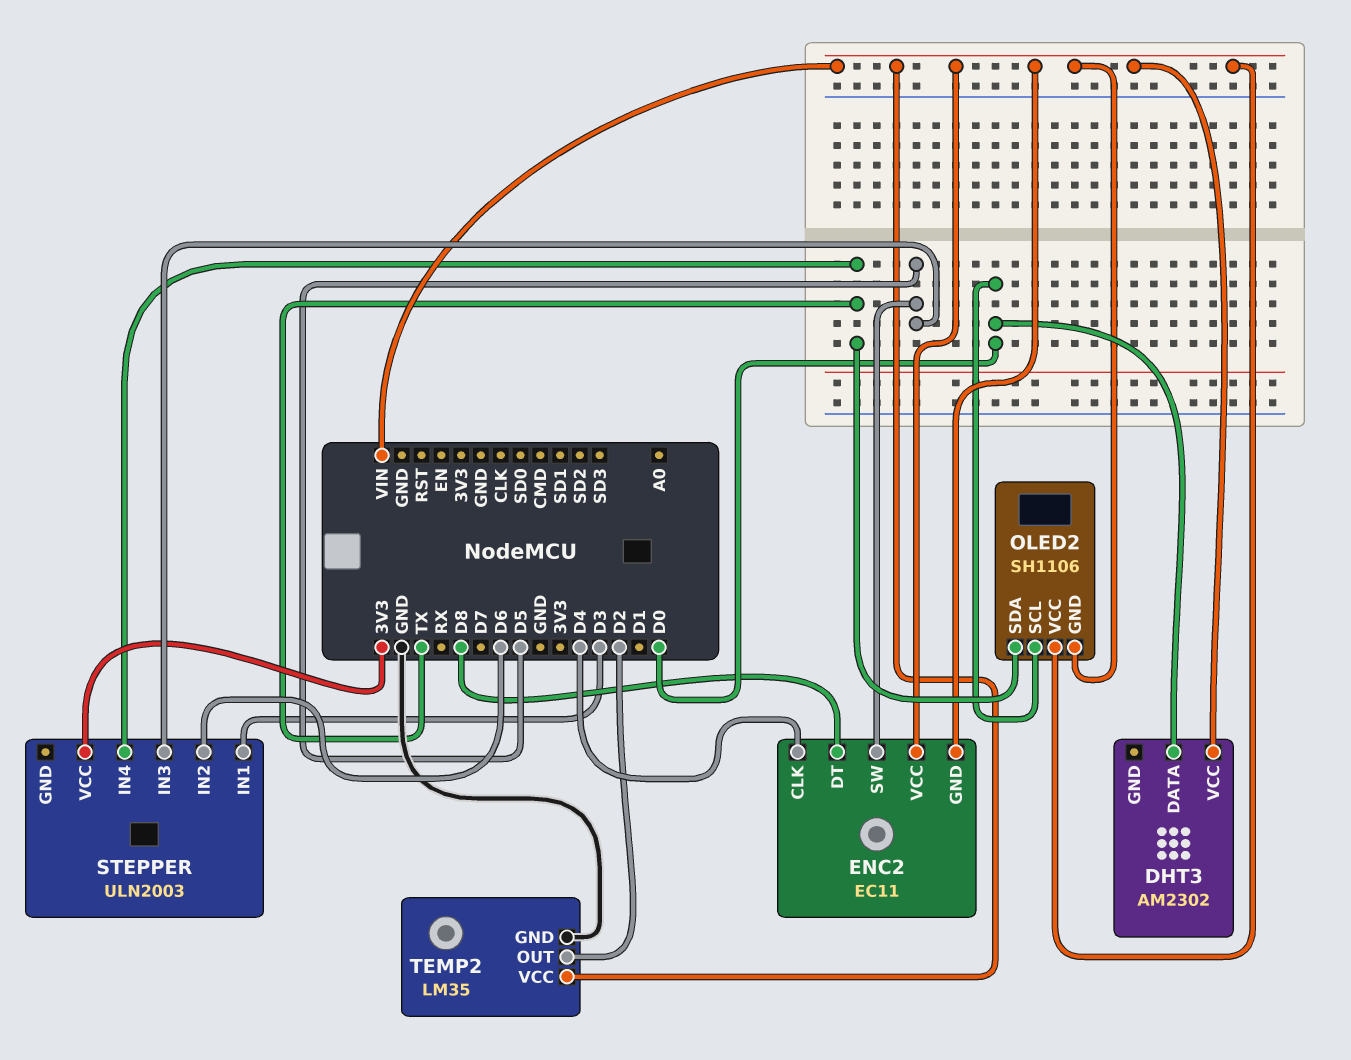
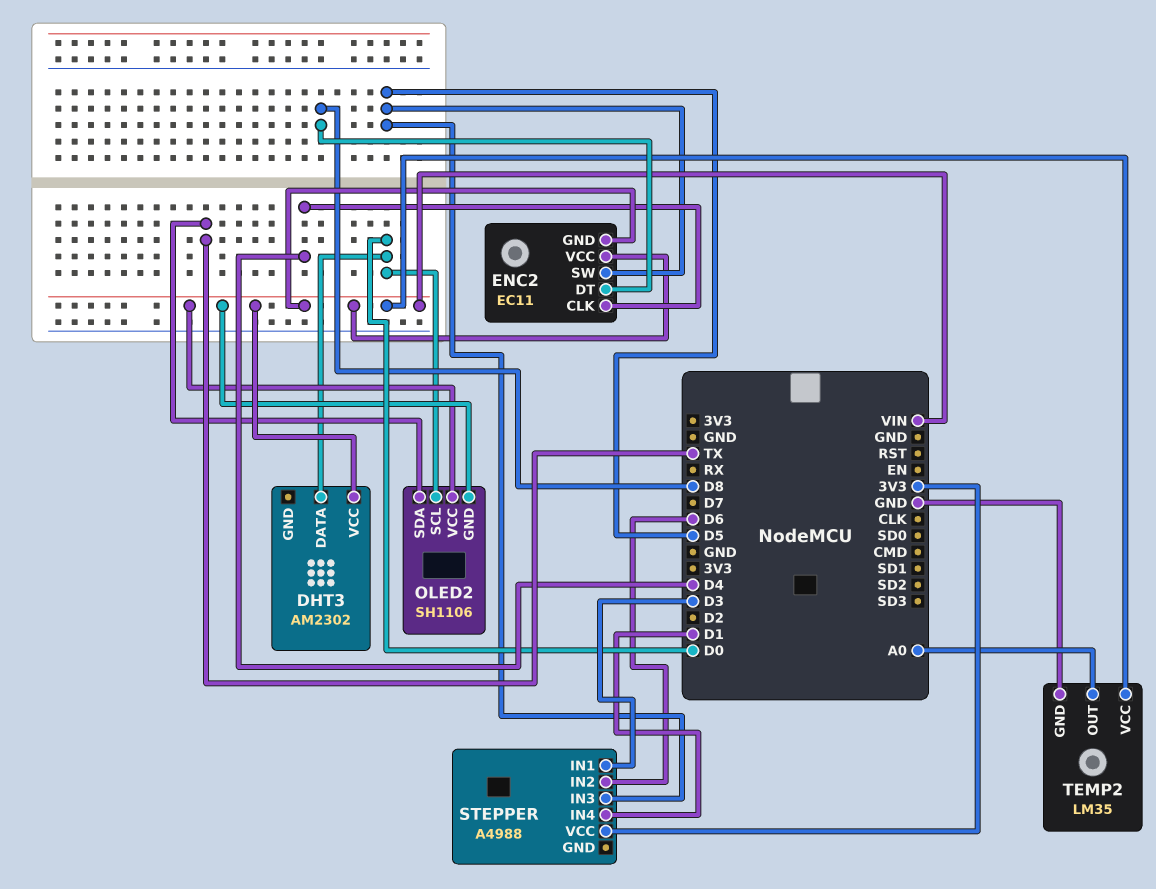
STEPPER: ULN2003 -> A4988
STEPPER pin IN4: TX -> D1
TEMP2 pin OUT: D2 -> A0

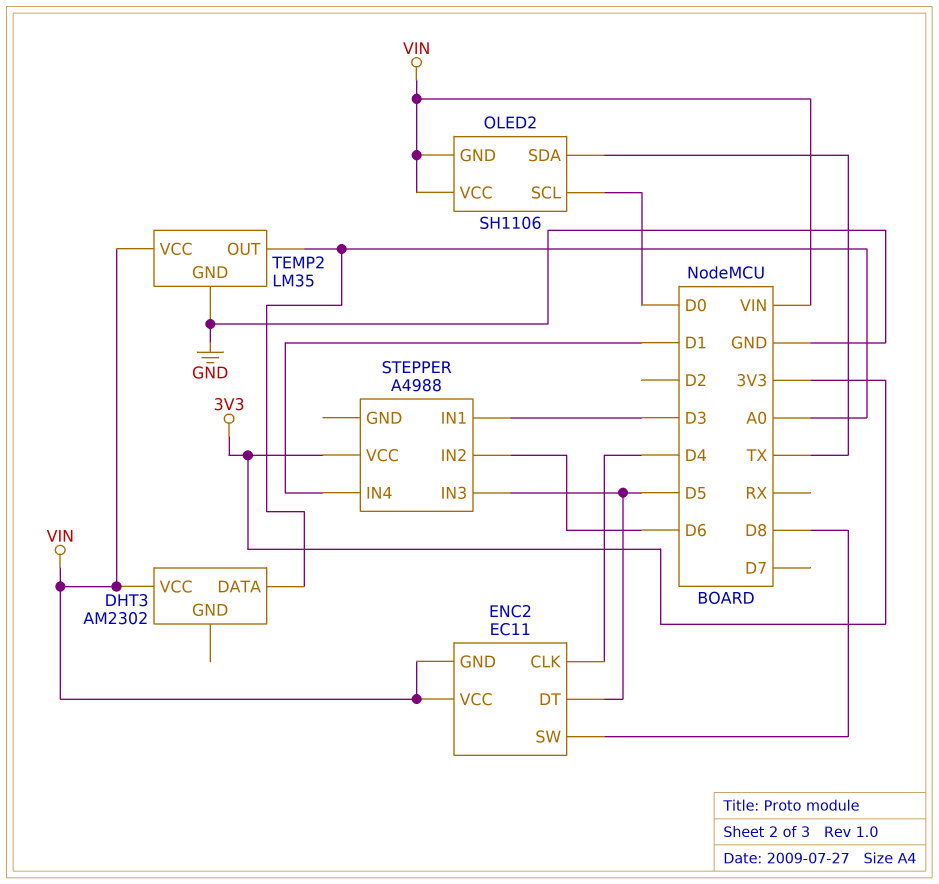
DHT3 pin DATA: D0 -> A0
ENC2 pin DT: D8 -> D5
ENC2 pin SW: D5 -> D8

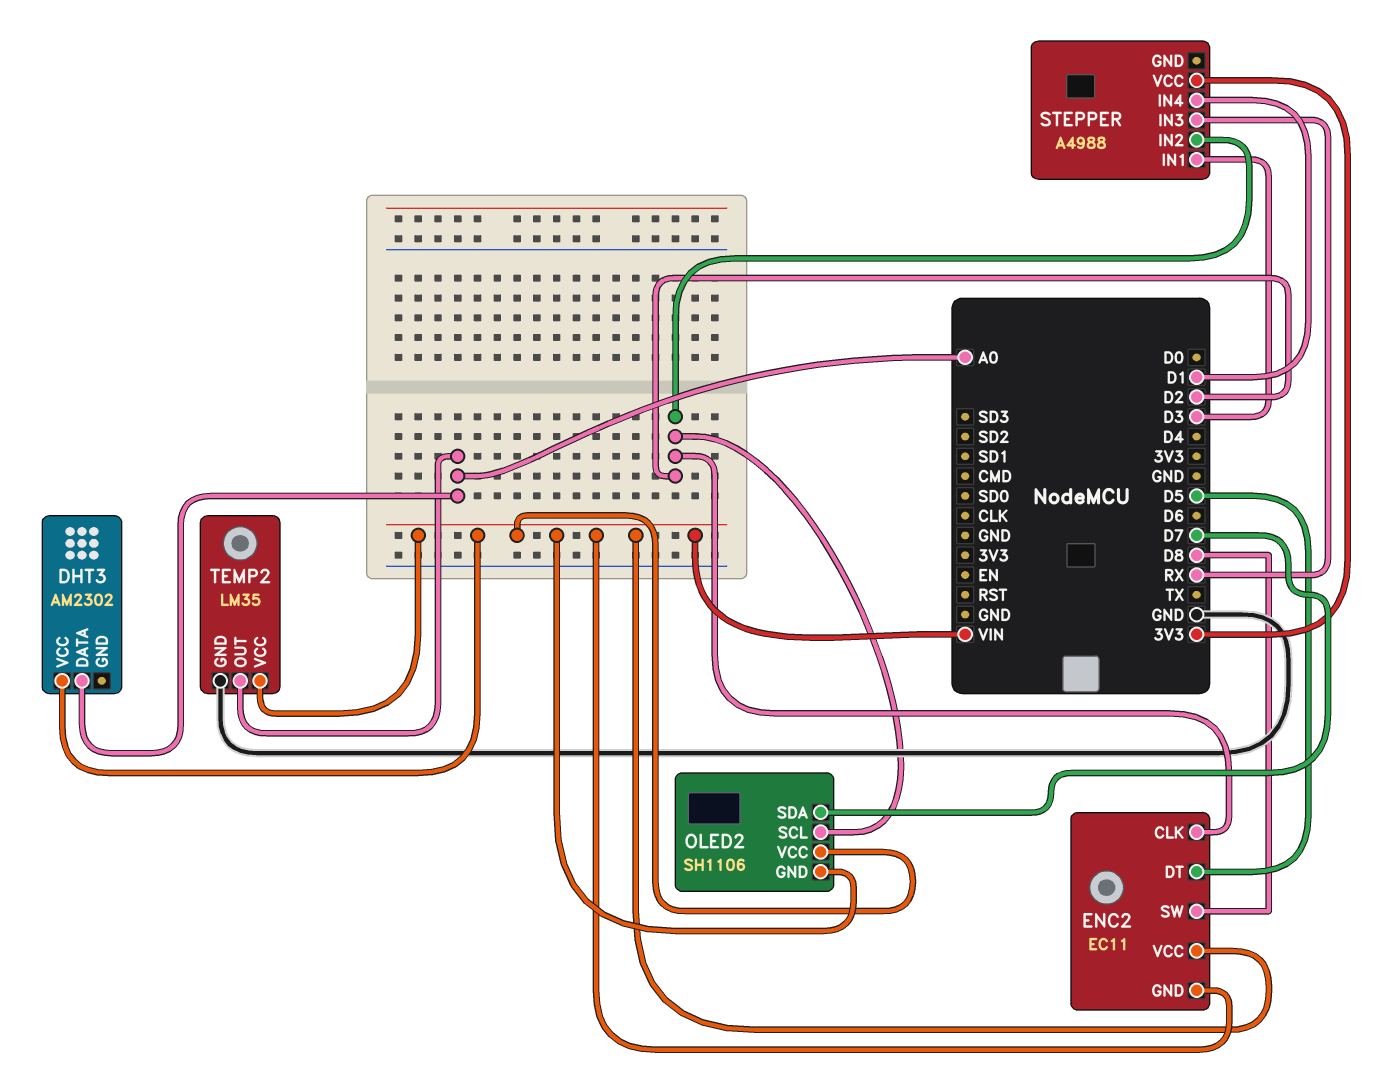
ENC2 pin CLK: D4 -> D2
OLED2 pin SCL: D0 -> D2
OLED2 pin SDA: TX -> D7
STEPPER pin IN2: D6 -> D2
STEPPER pin IN3: D5 -> RX

